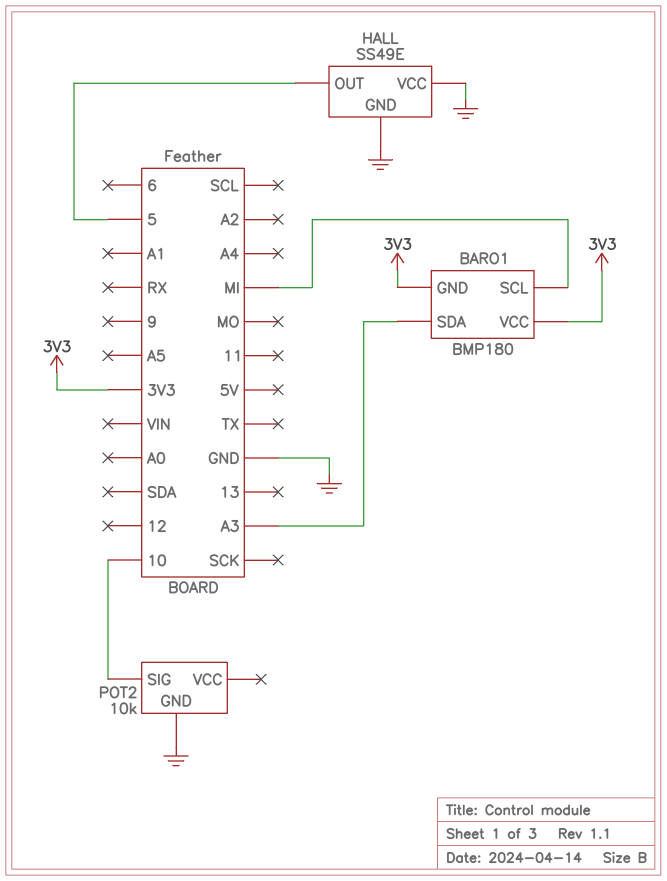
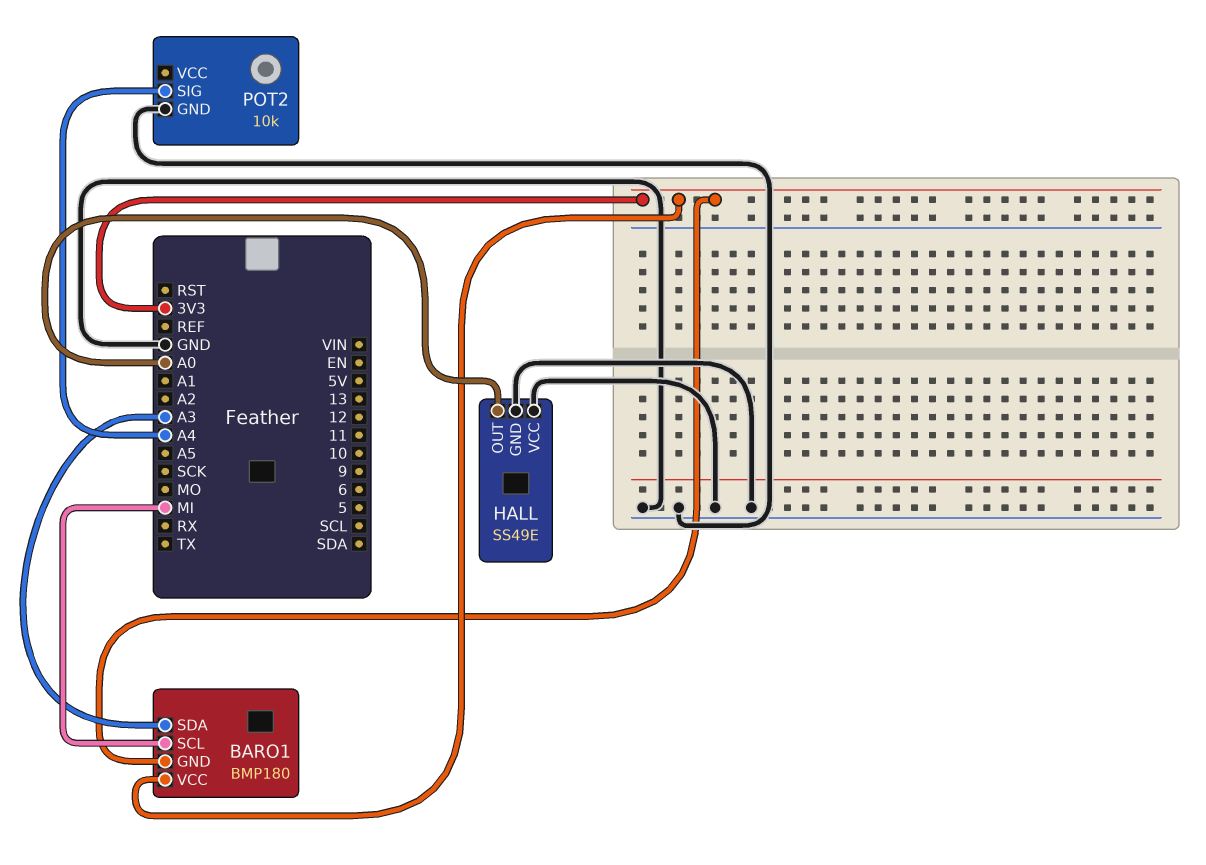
HALL pin OUT: 5 -> A0
POT2 pin SIG: 10 -> A4

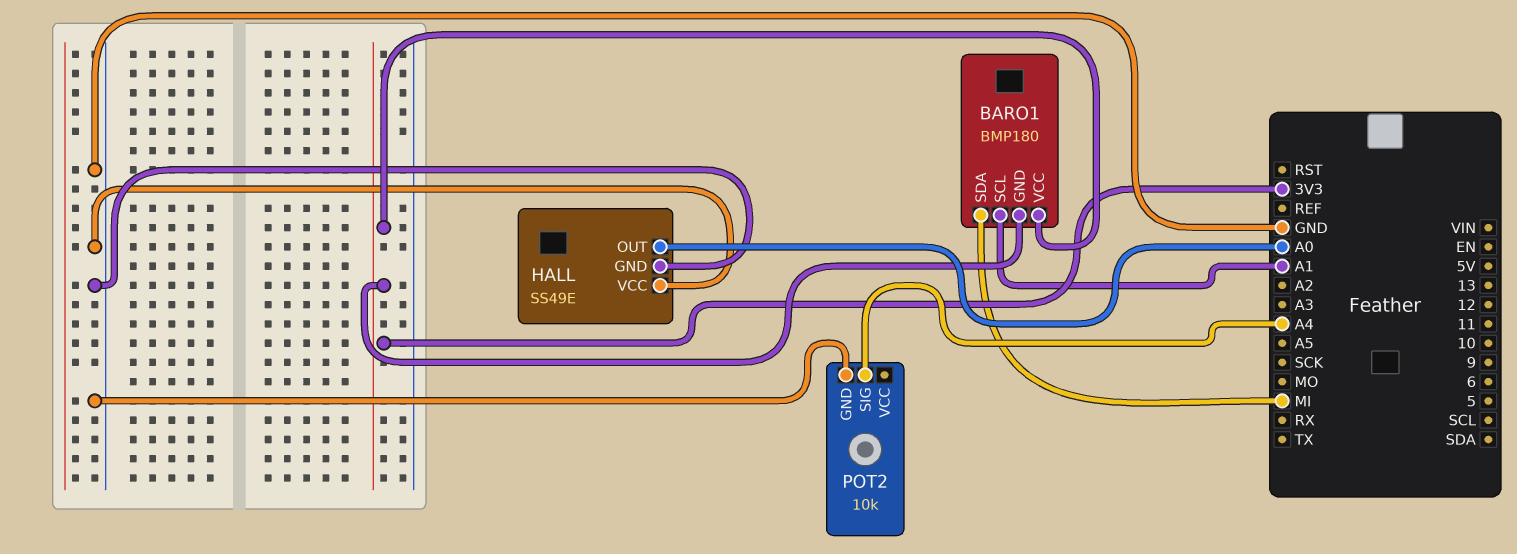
BARO1 pin SCL: MI -> A1
BARO1 pin SDA: A3 -> MI

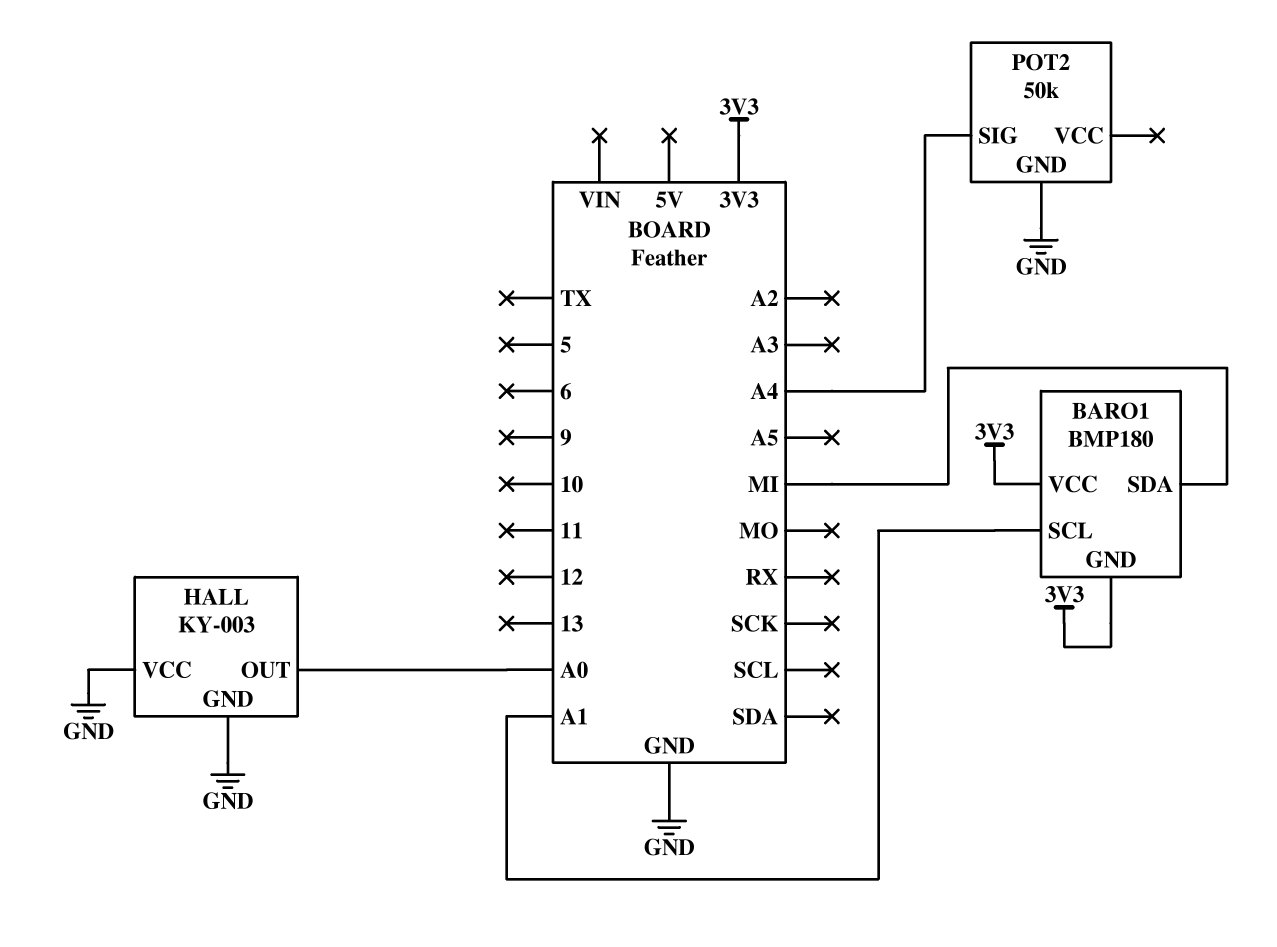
HALL: SS49E -> KY-003
POT2: 10k -> 50k

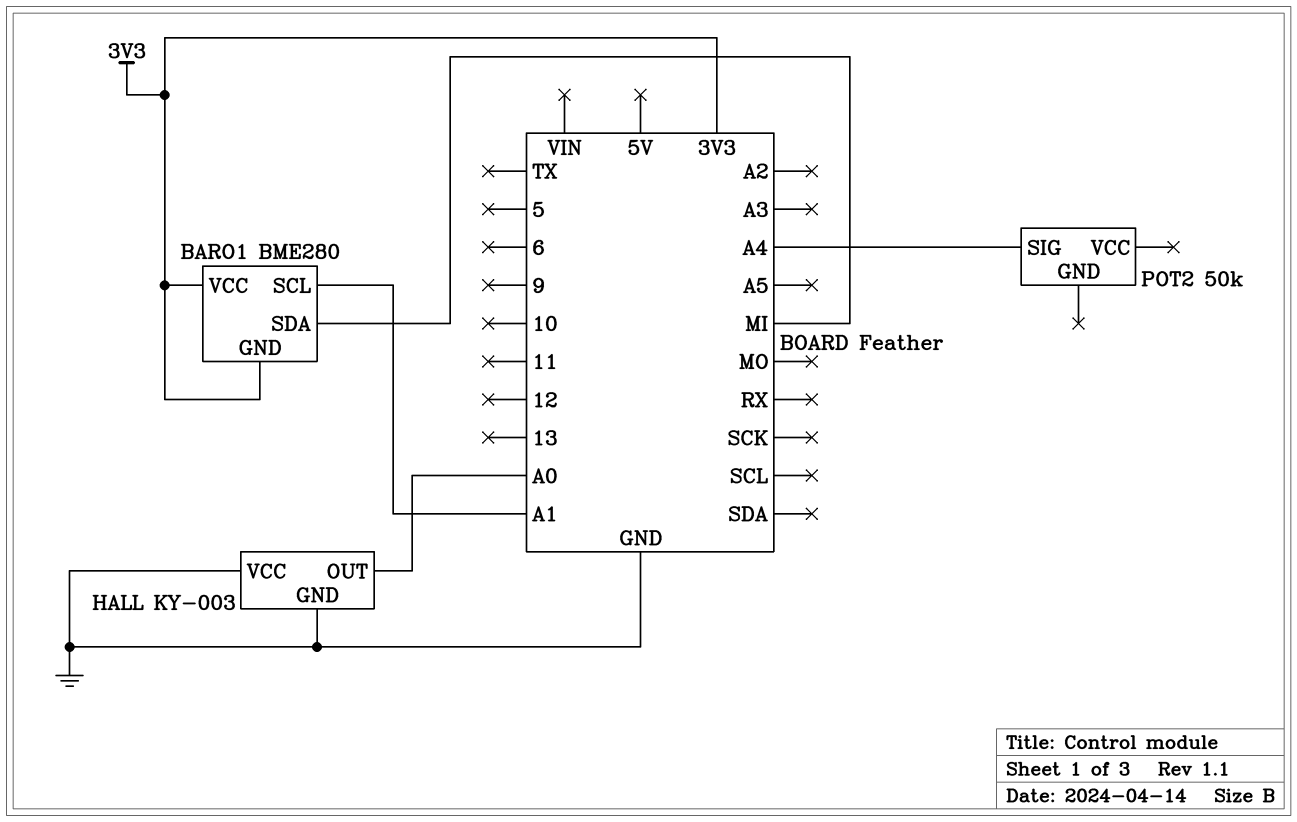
BARO1: BMP180 -> BME280
POT2 pin GND: GND -> none

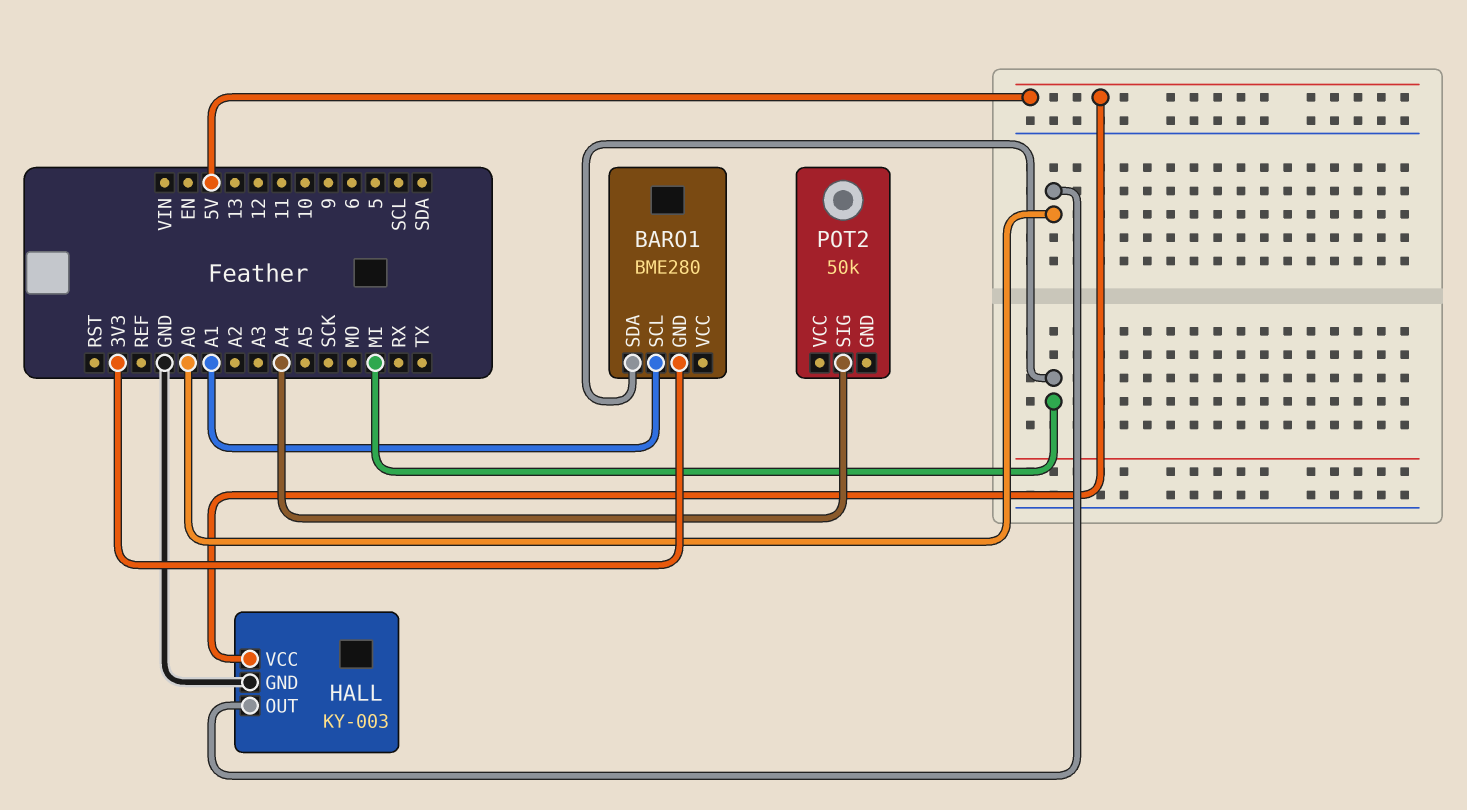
BARO1 pin VCC: 3V3 -> none
HALL pin VCC: GND -> 5V

